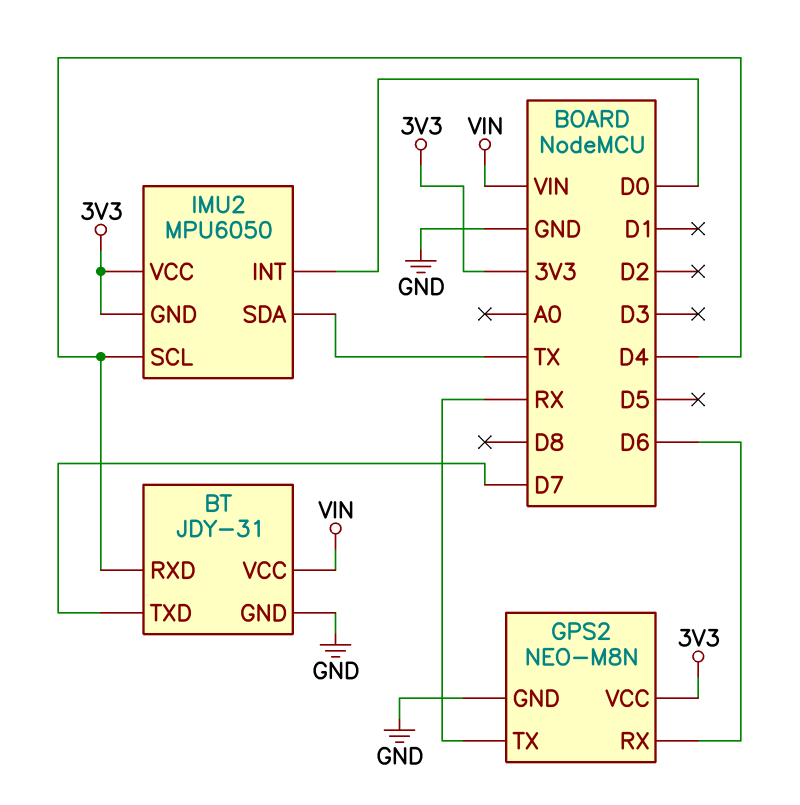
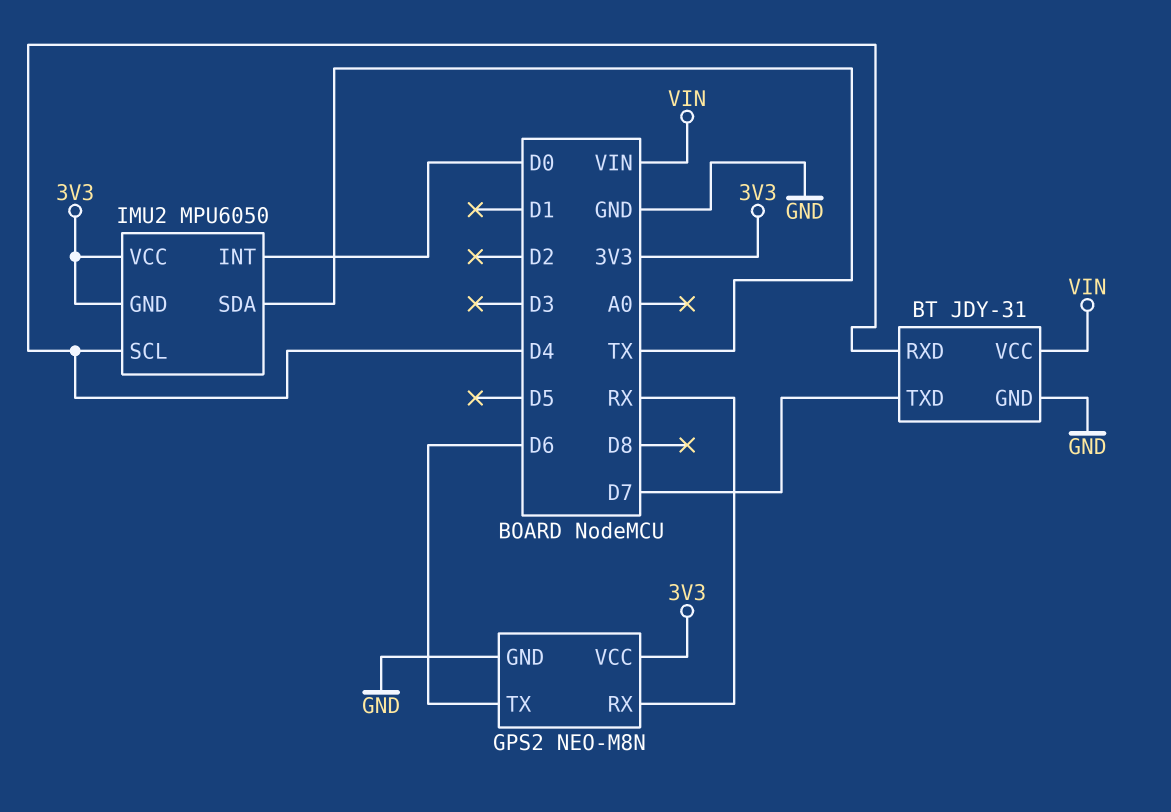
GPS2 pin RX: D6 -> RX
GPS2 pin TX: RX -> D6

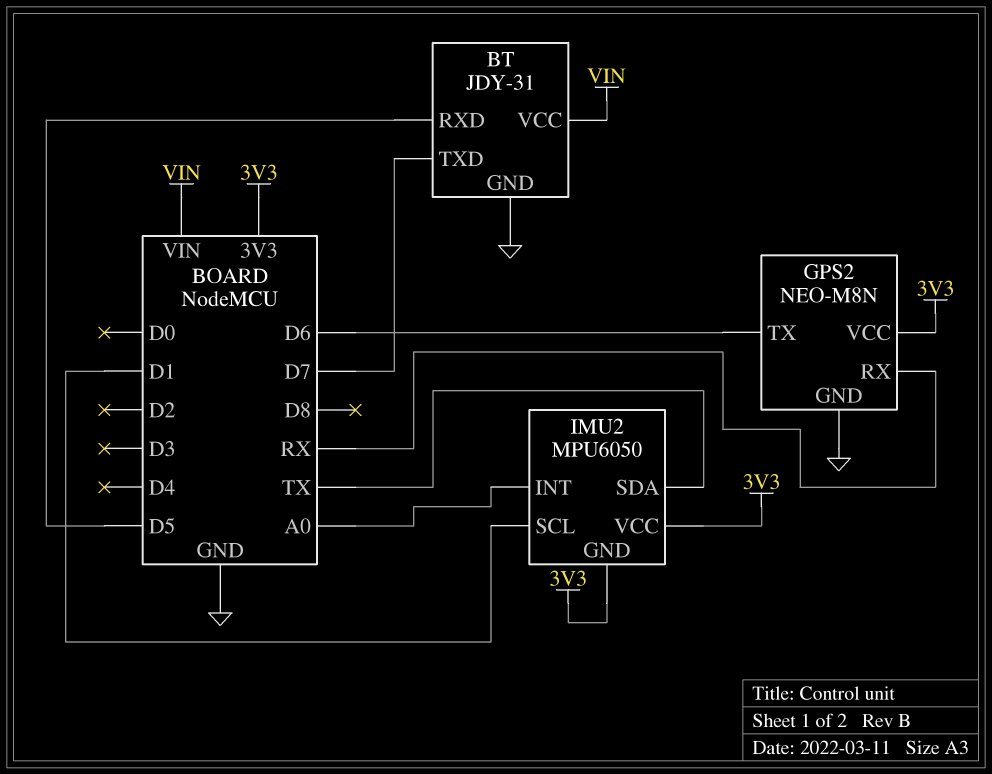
BT pin RXD: D4 -> D5
IMU2 pin INT: D0 -> A0
IMU2 pin SCL: D4 -> D1

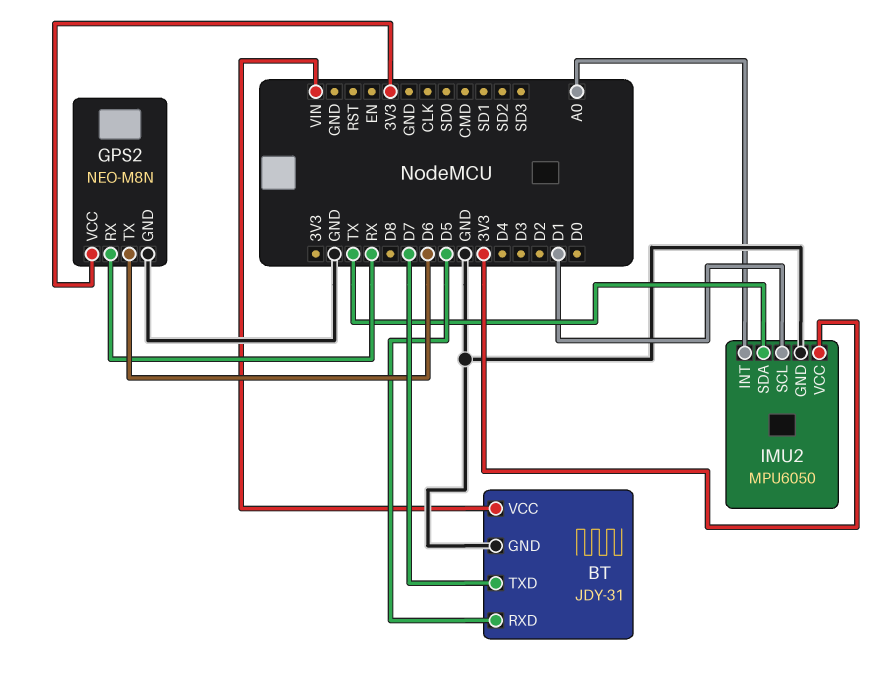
IMU2 pin GND: 3V3 -> GND

